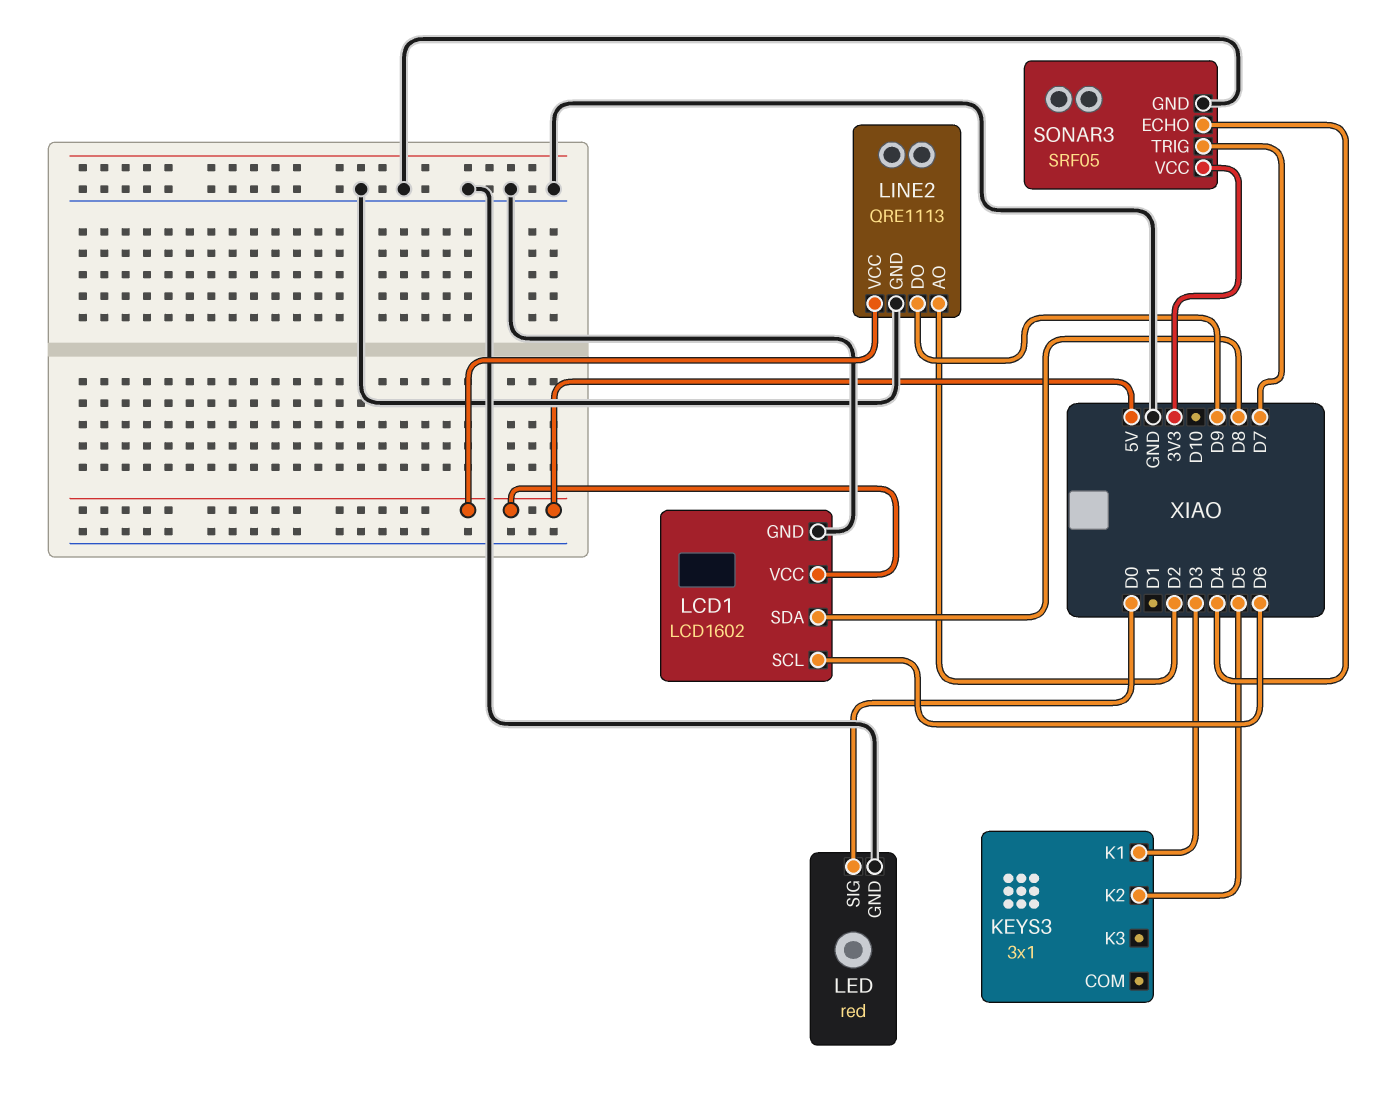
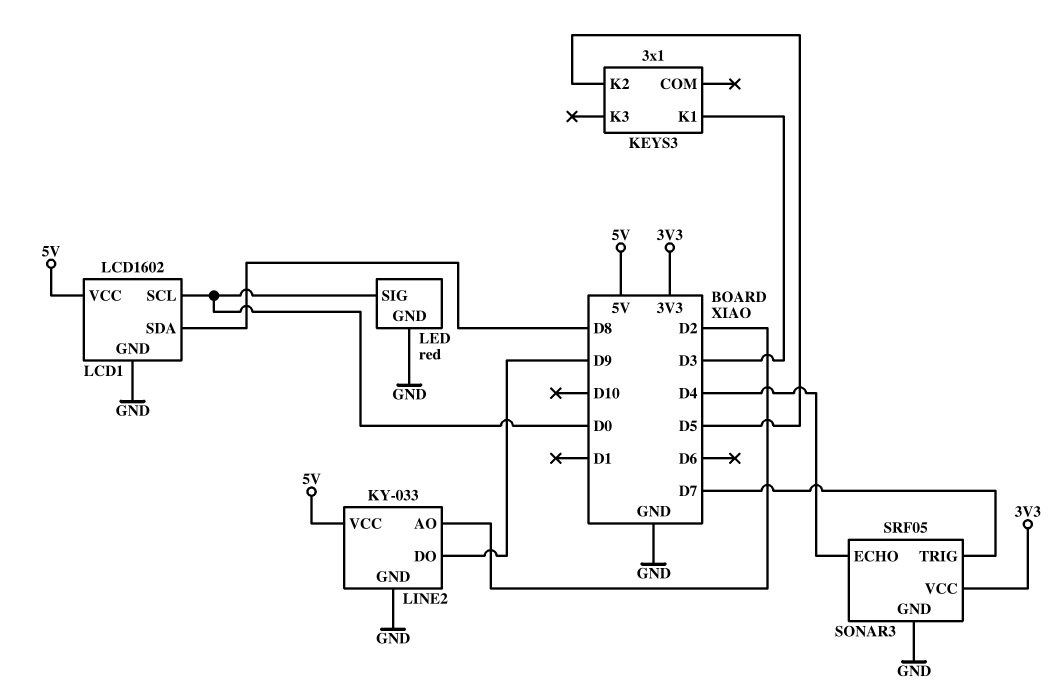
LCD1 pin SCL: D6 -> D0
LINE2: QRE1113 -> KY-033

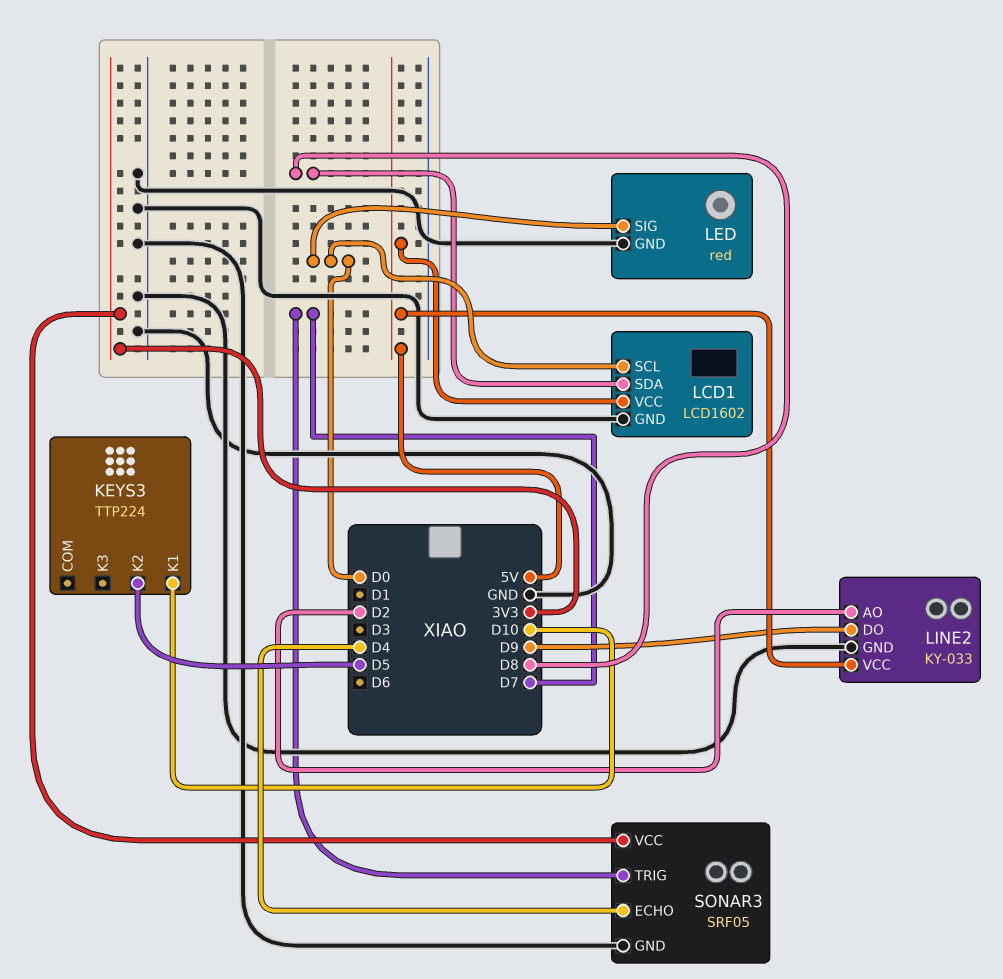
KEYS3: 3x1 -> TTP224
KEYS3 pin K1: D3 -> D10

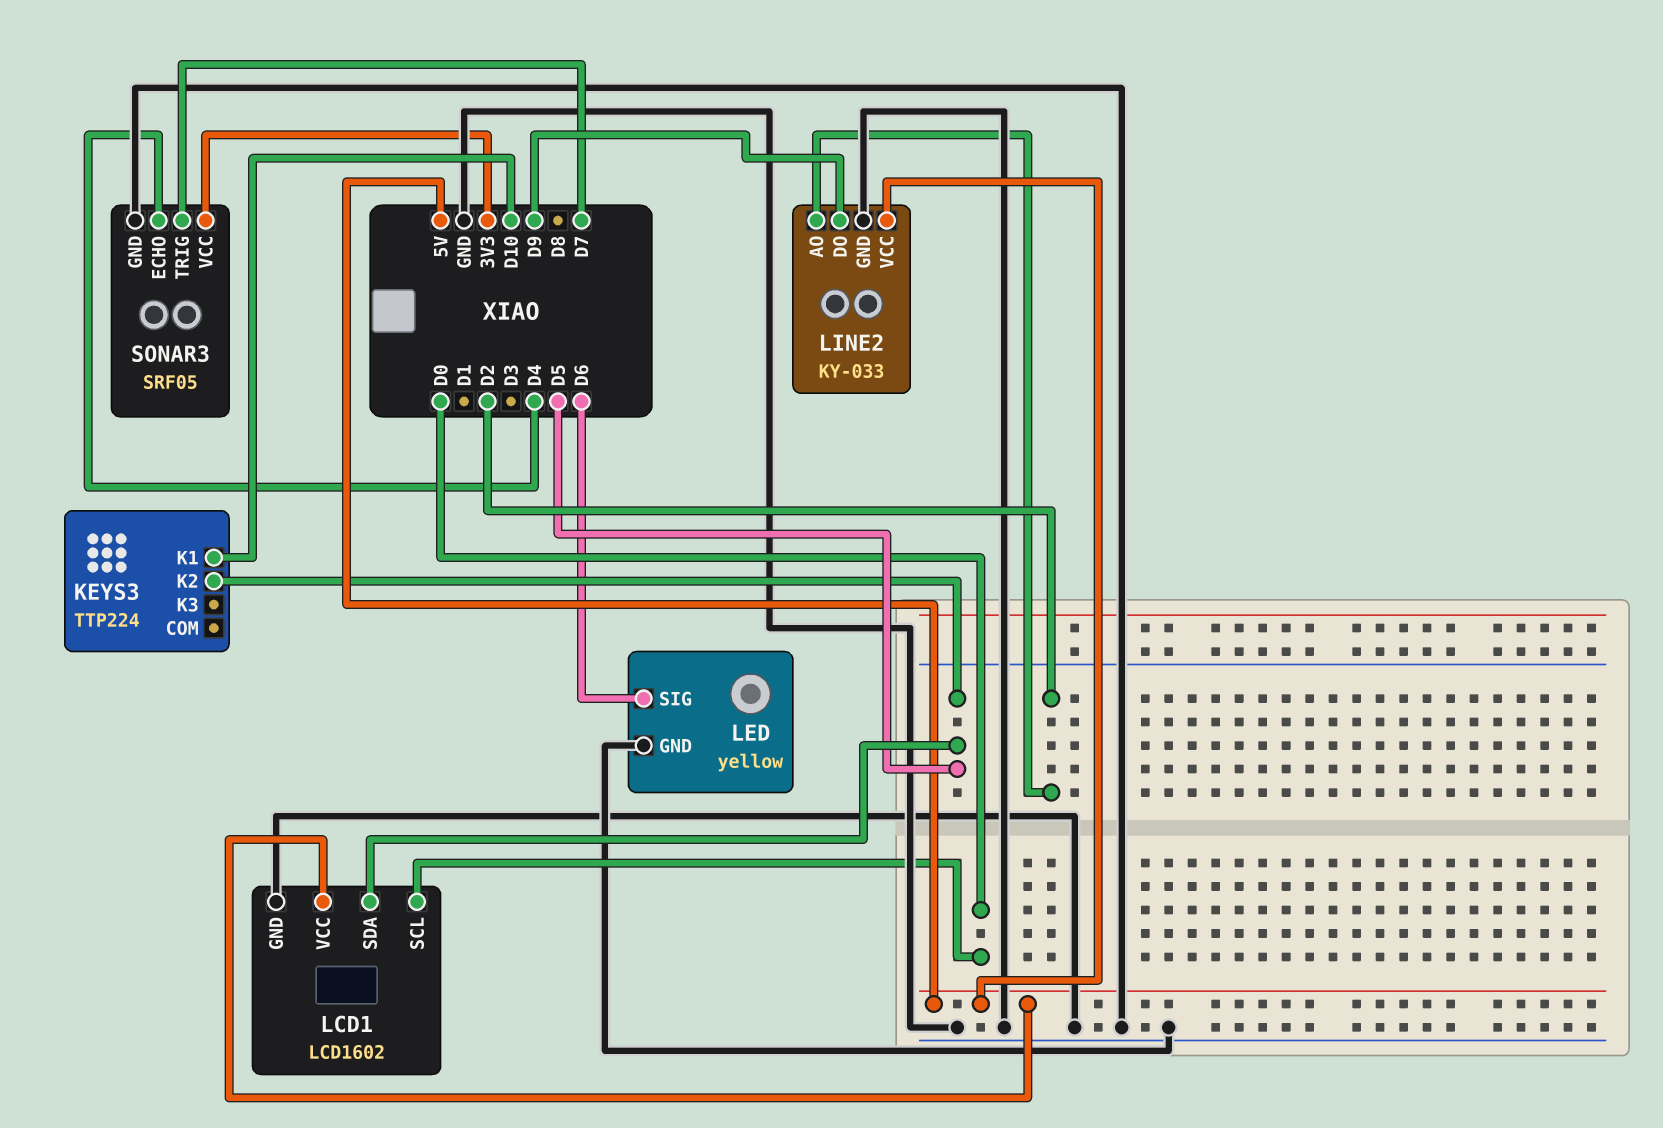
LCD1 pin SDA: D8 -> D5
LED: red -> yellow
LED pin SIG: D0 -> D6

